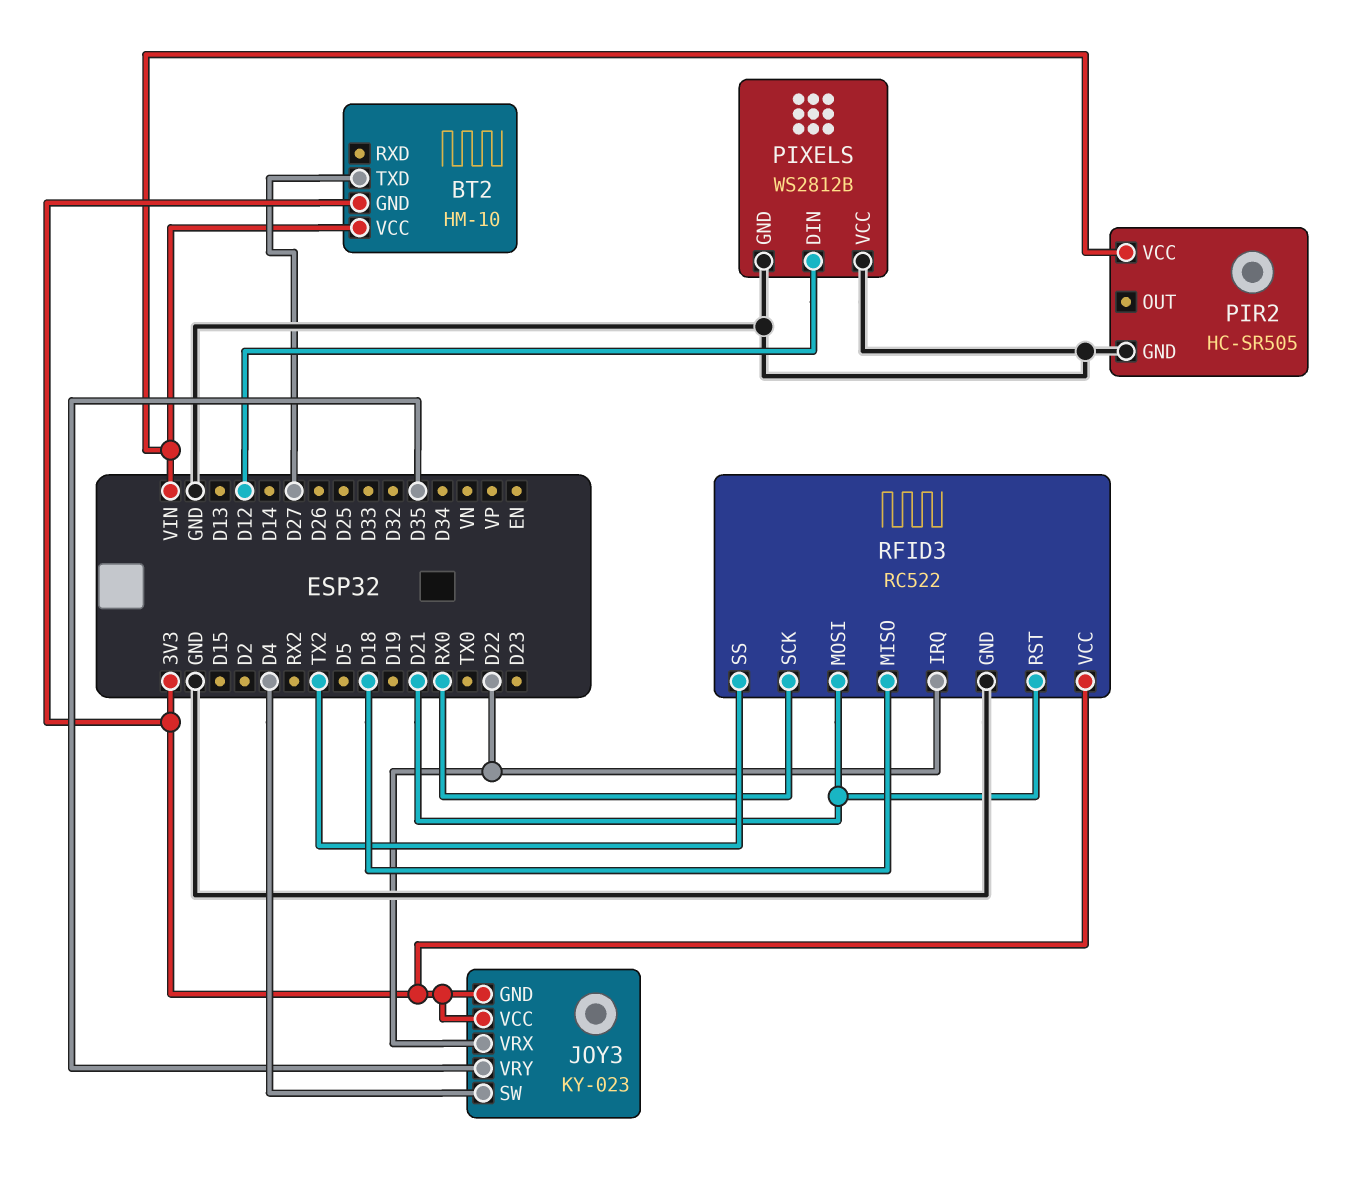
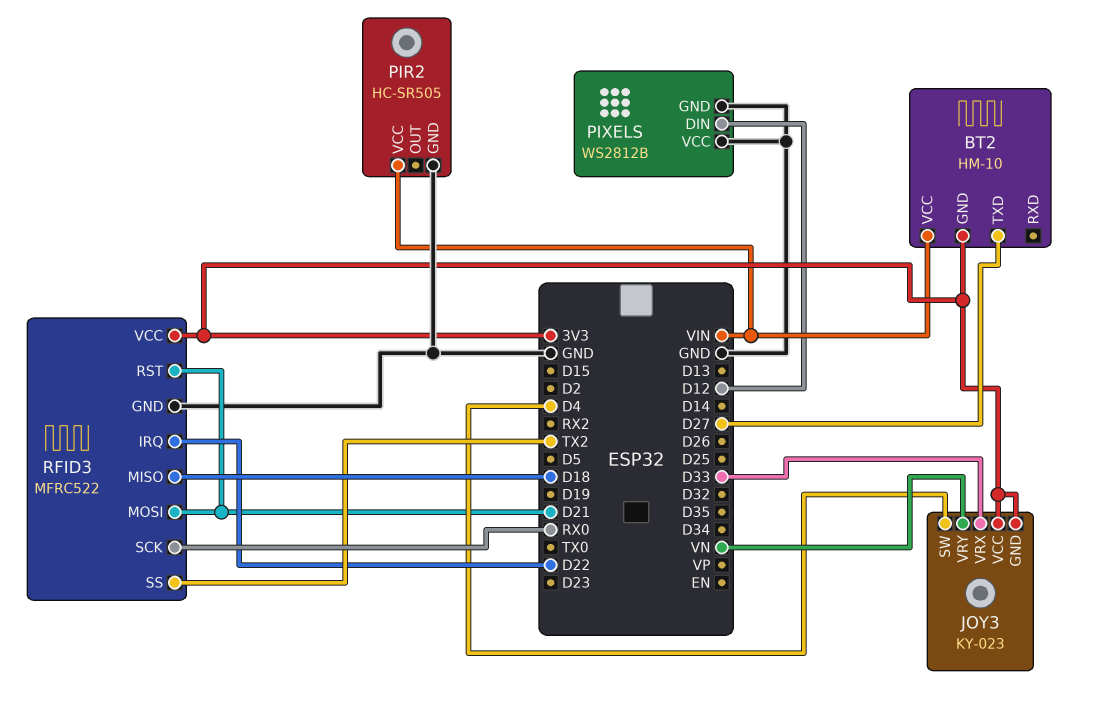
JOY3 pin VRX: D22 -> D33
JOY3 pin VRY: D35 -> VN
RFID3: RC522 -> MFRC522

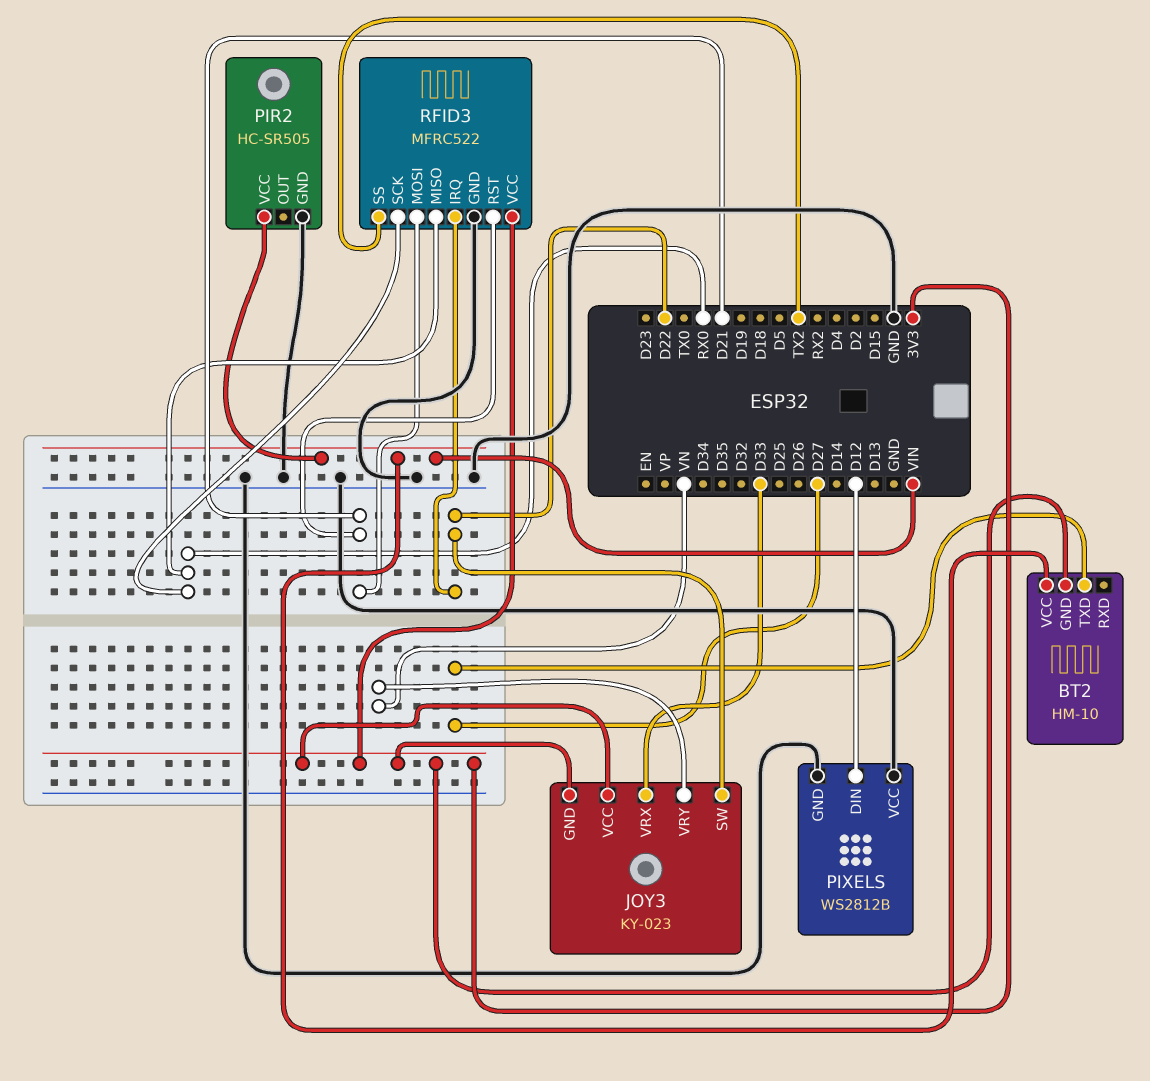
JOY3 pin SW: D4 -> D22
RFID3 pin MISO: D18 -> RX0

